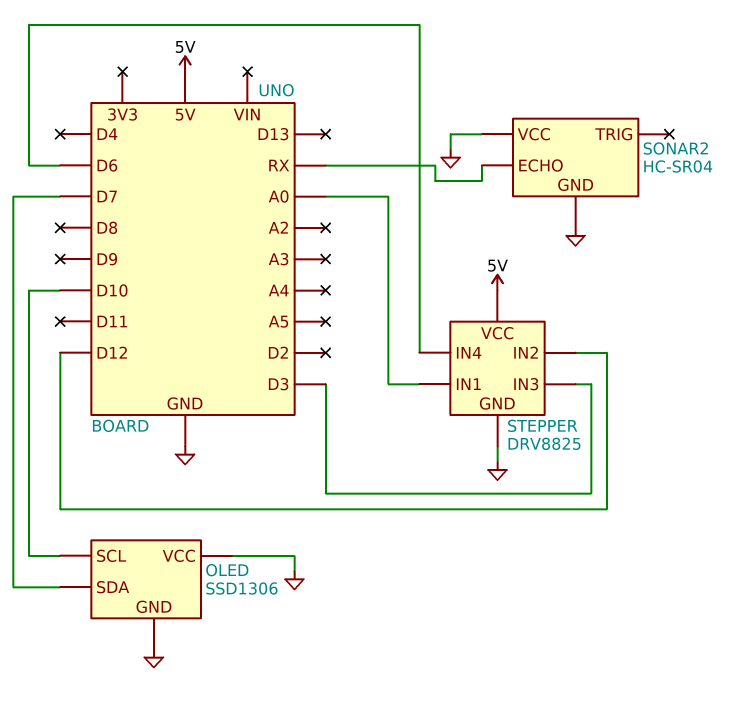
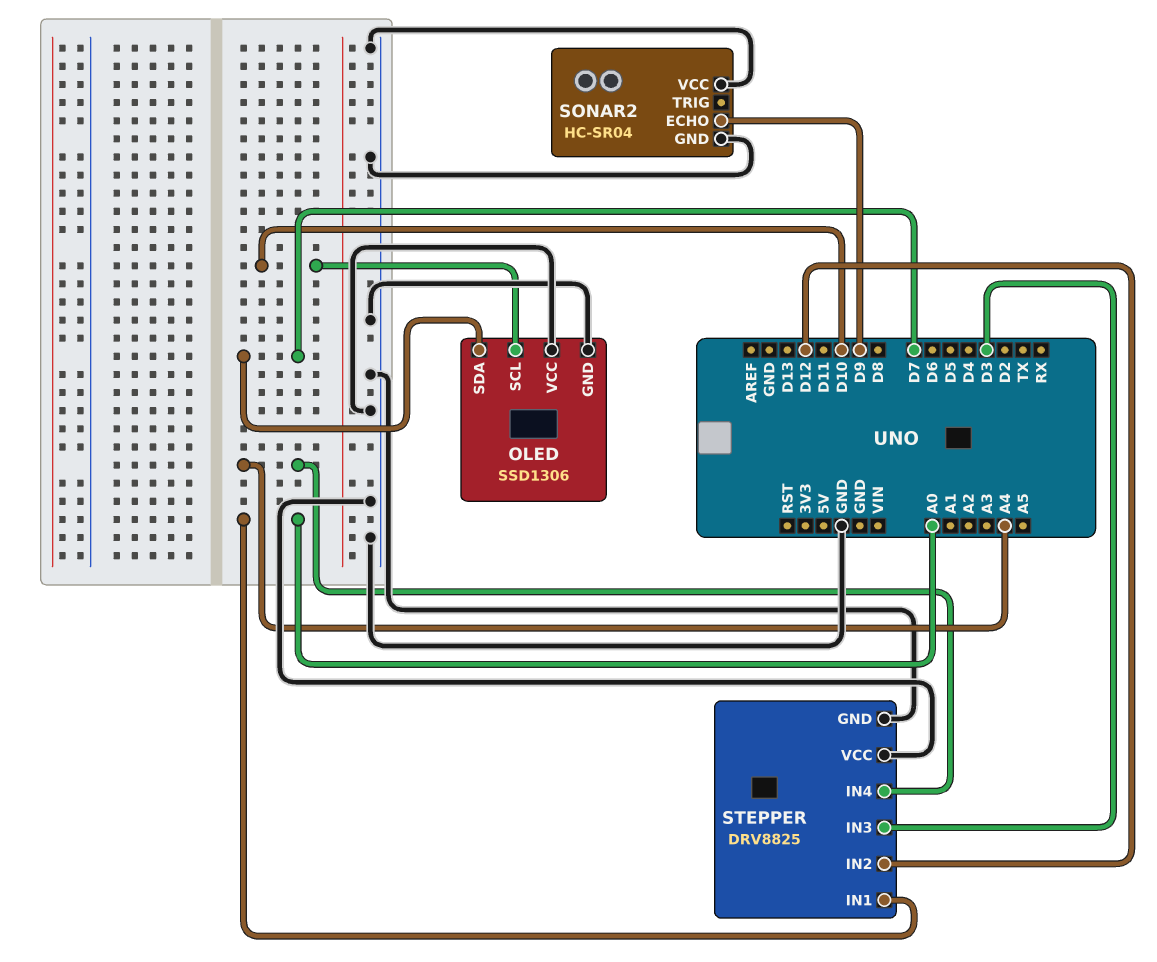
SONAR2 pin ECHO: RX -> D9
STEPPER pin IN4: D6 -> A4
STEPPER pin VCC: 5V -> GND

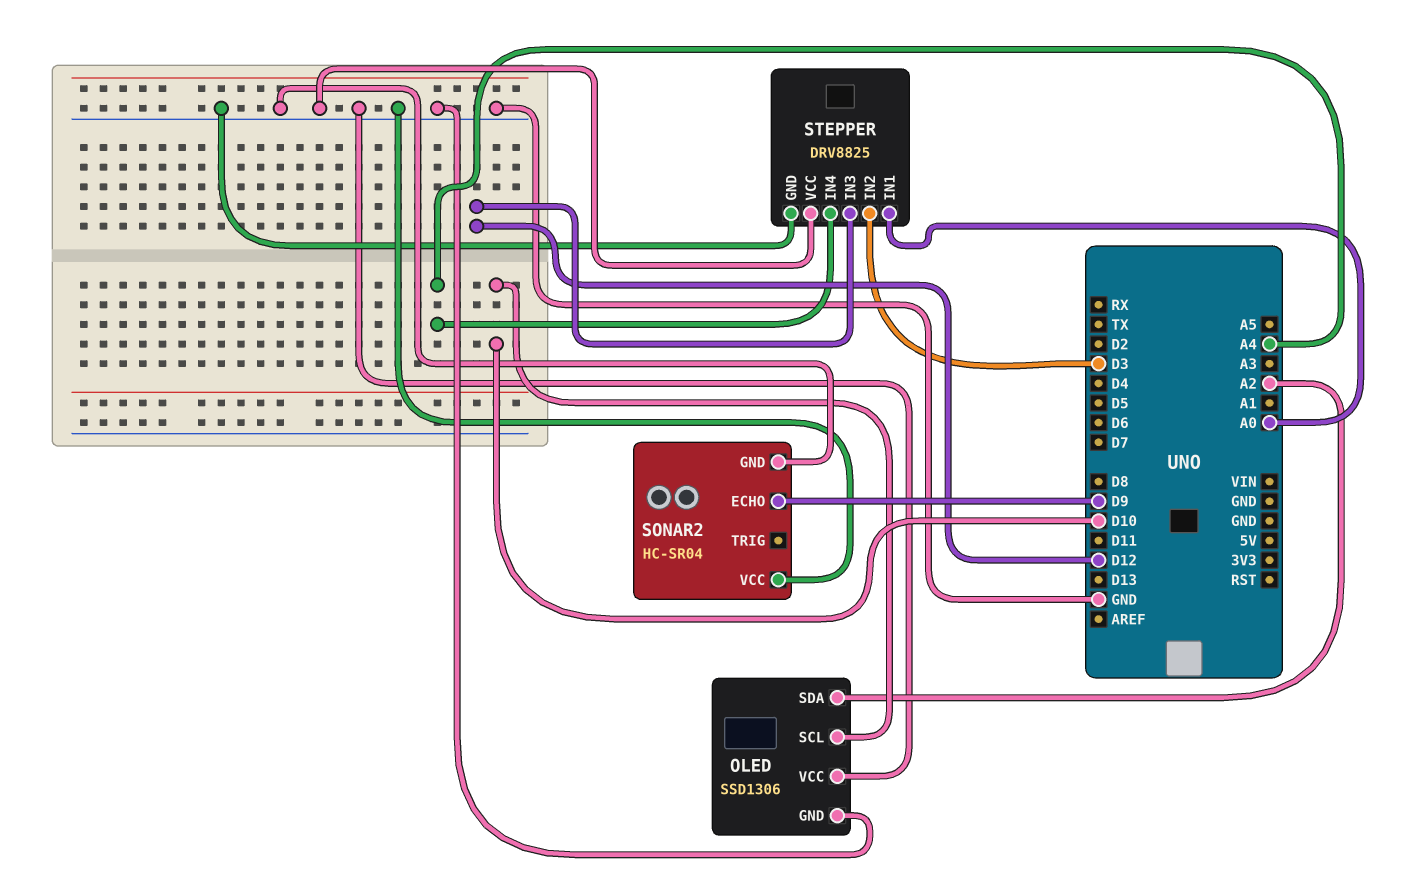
OLED pin SDA: D7 -> A2
STEPPER pin IN2: D12 -> D3
STEPPER pin IN3: D3 -> D12

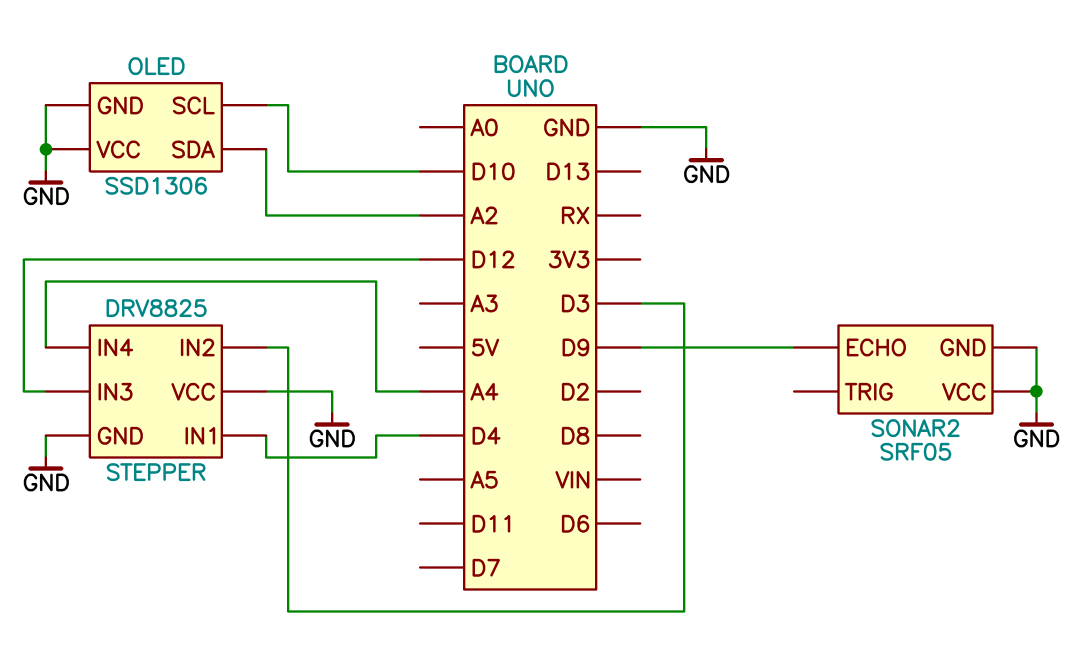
SONAR2: HC-SR04 -> SRF05
STEPPER pin IN1: A0 -> D4

